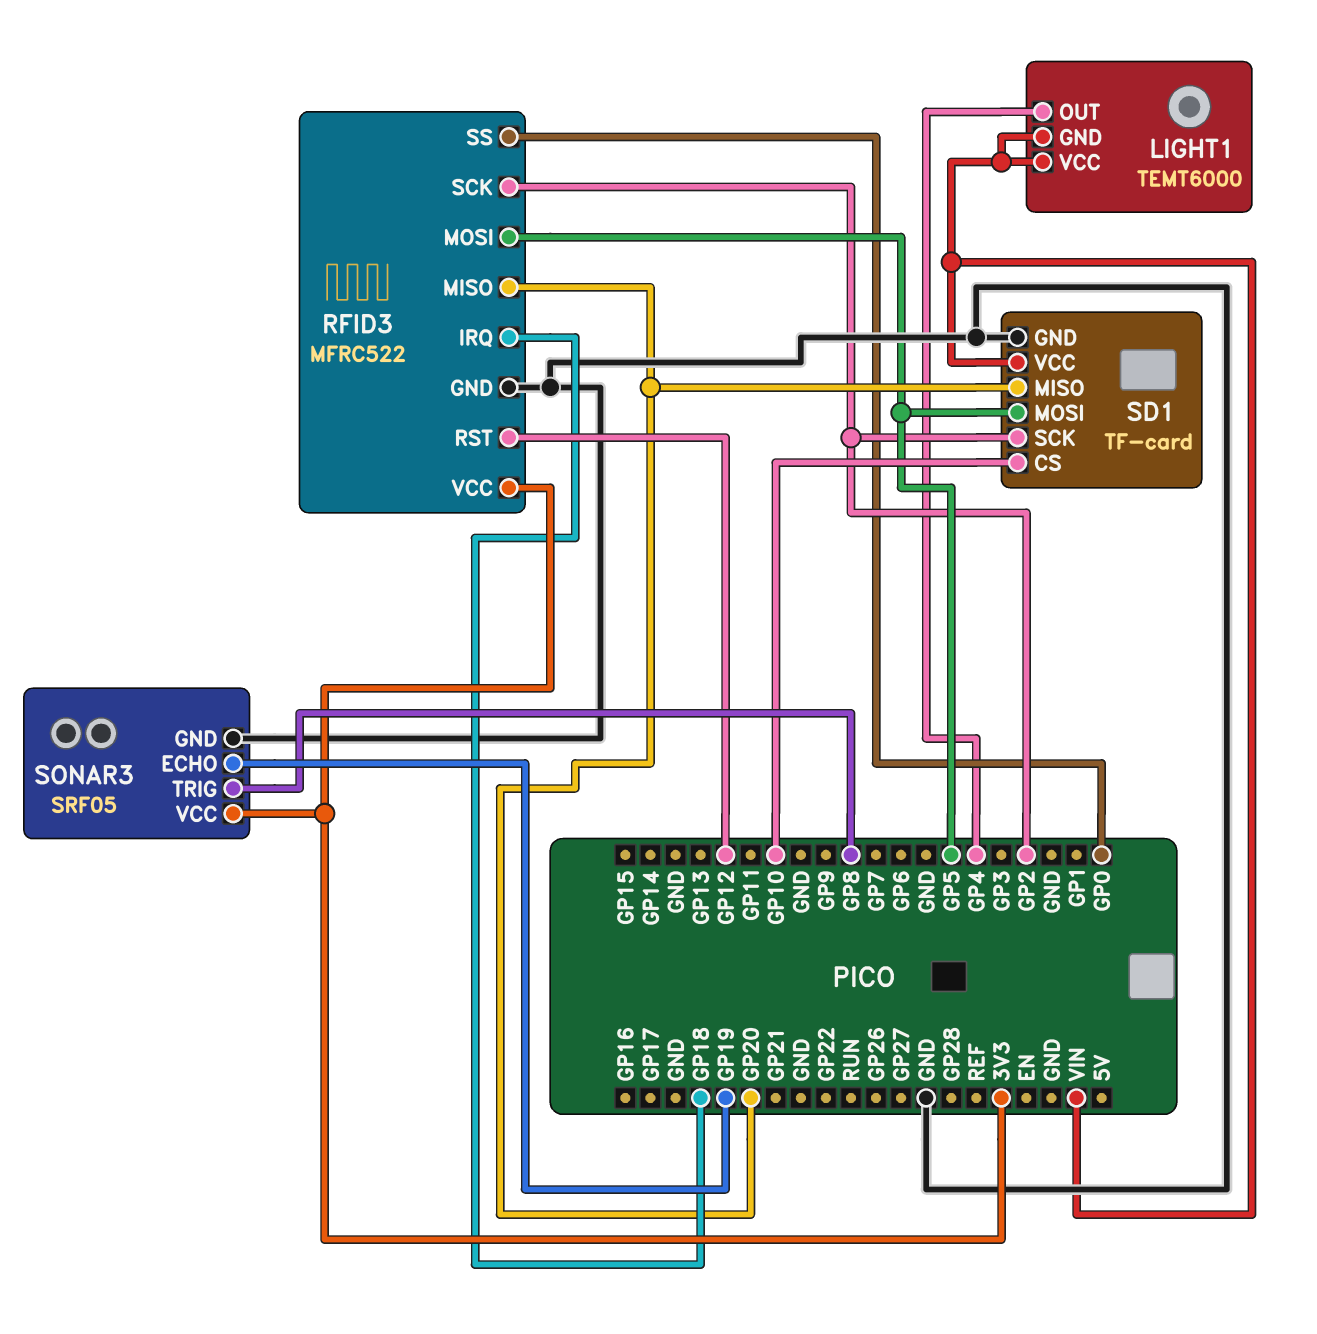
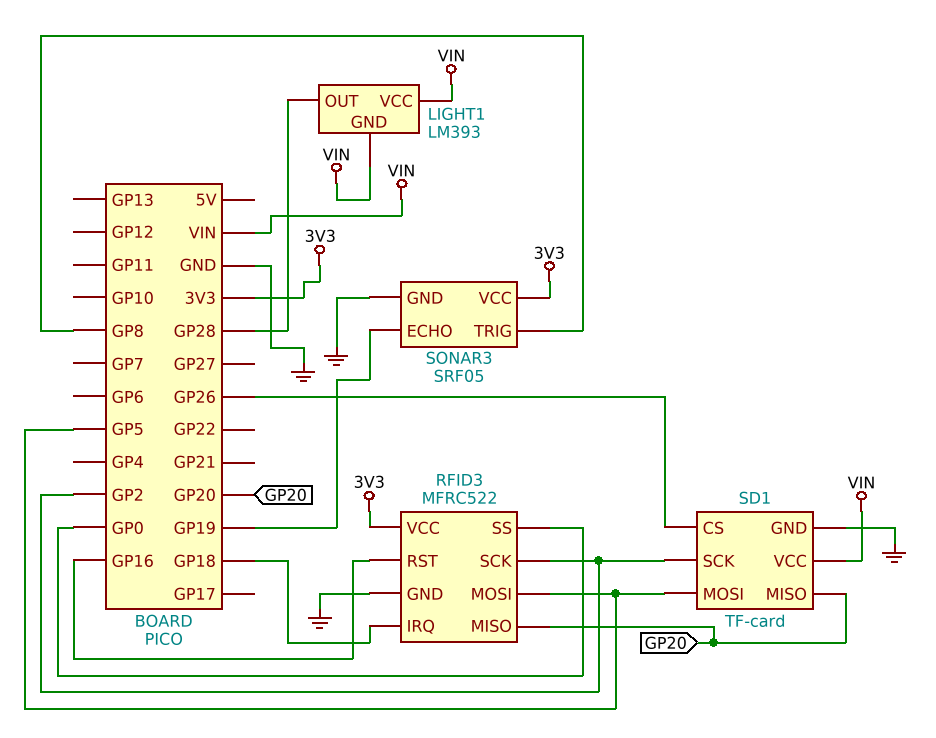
LIGHT1: TEMT6000 -> LM393
LIGHT1 pin OUT: GP4 -> GP28
RFID3 pin RST: GP12 -> GP16
SD1 pin CS: GP10 -> GP26

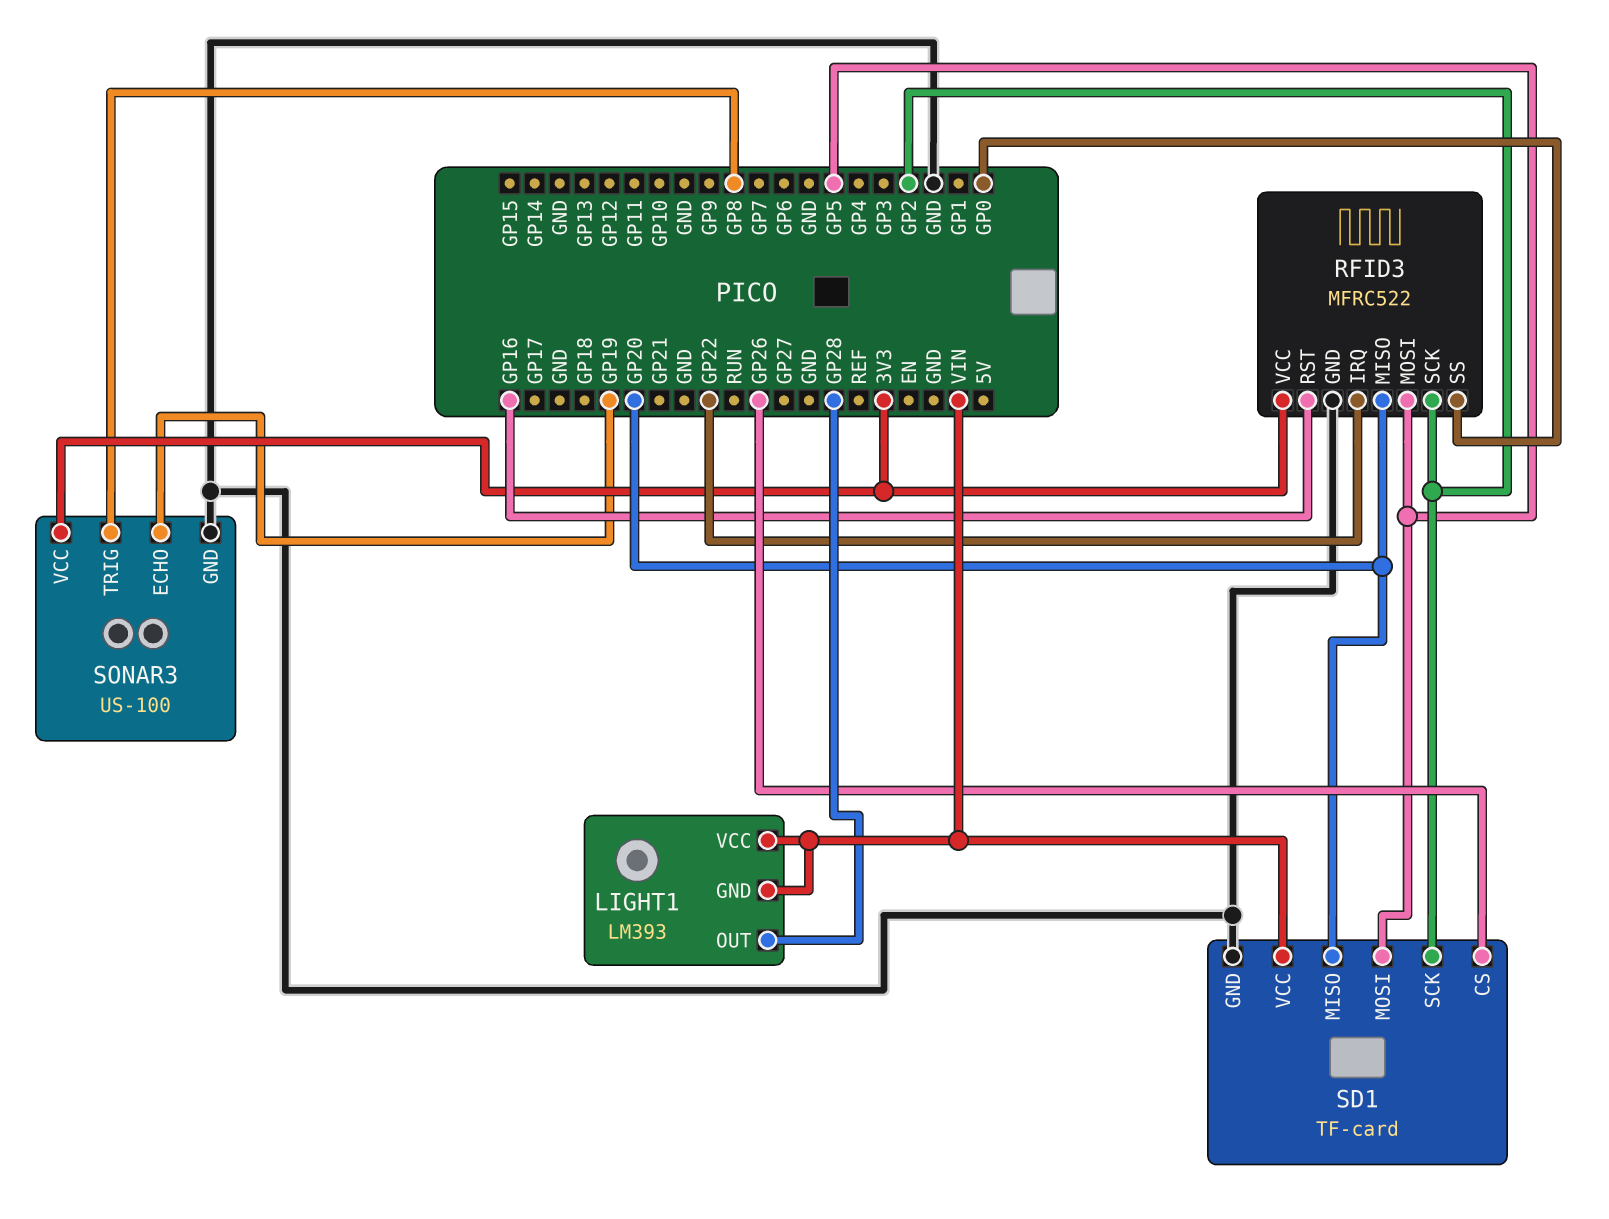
RFID3 pin IRQ: GP18 -> GP22
SONAR3: SRF05 -> US-100

